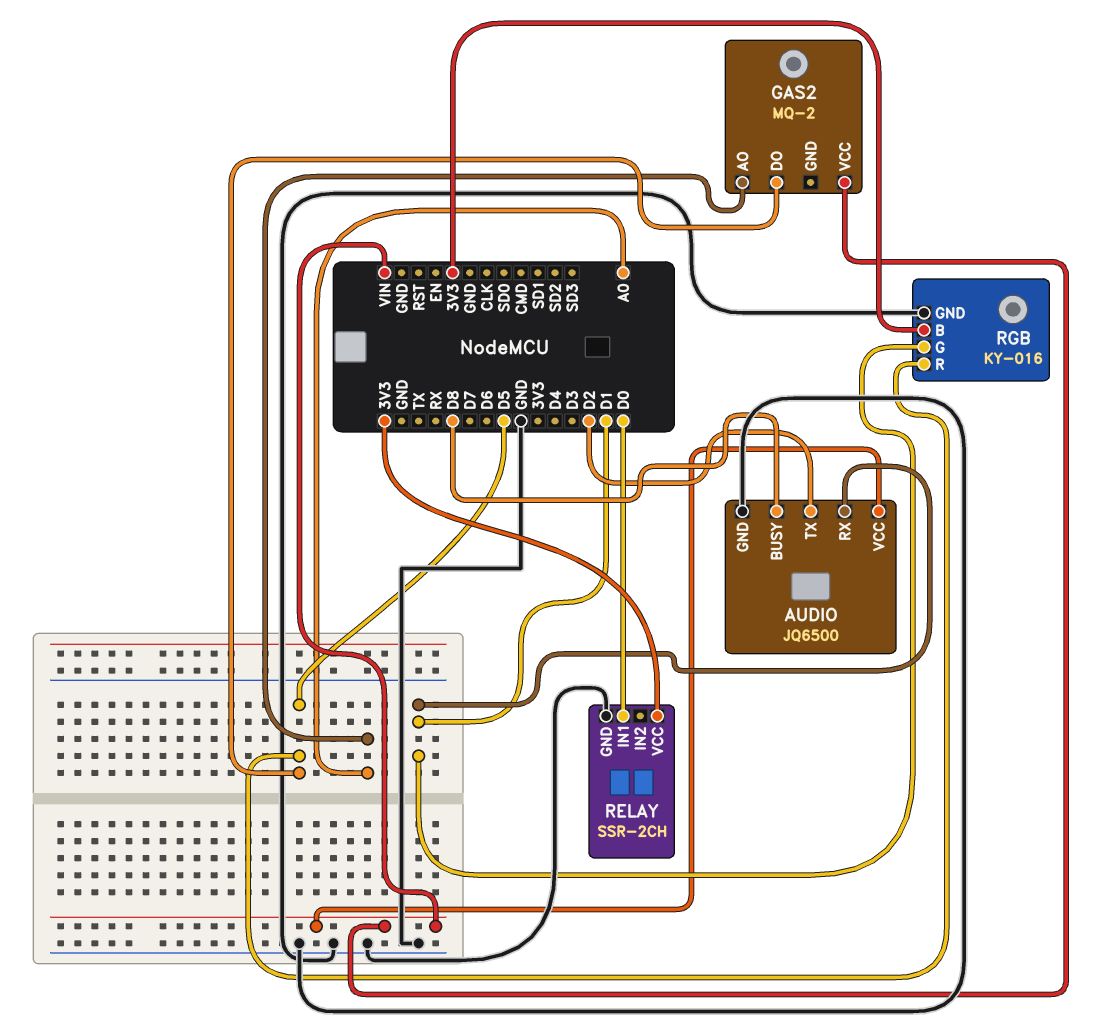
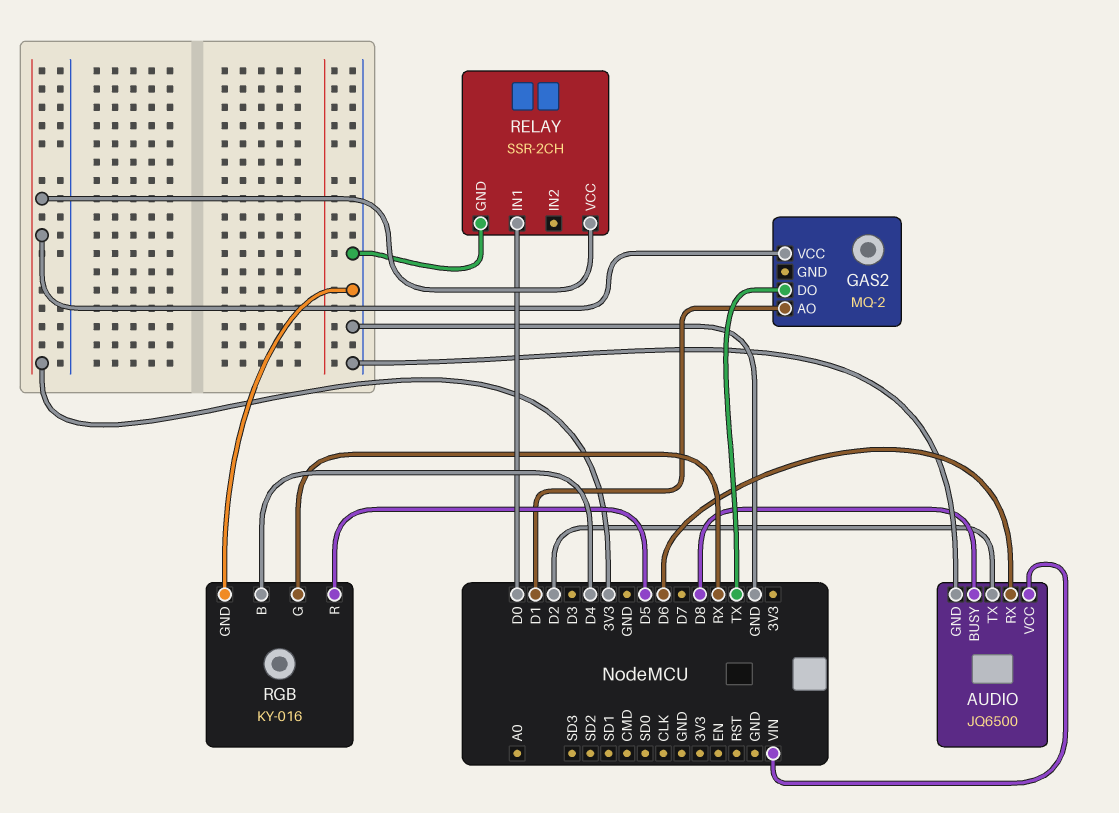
AUDIO pin RX: D1 -> D6
GAS2 pin AO: A0 -> D1
GAS2 pin DO: D5 -> TX
GAS2 pin VCC: VIN -> 3V3
RGB pin B: 3V3 -> D4
RGB pin G: D1 -> RX

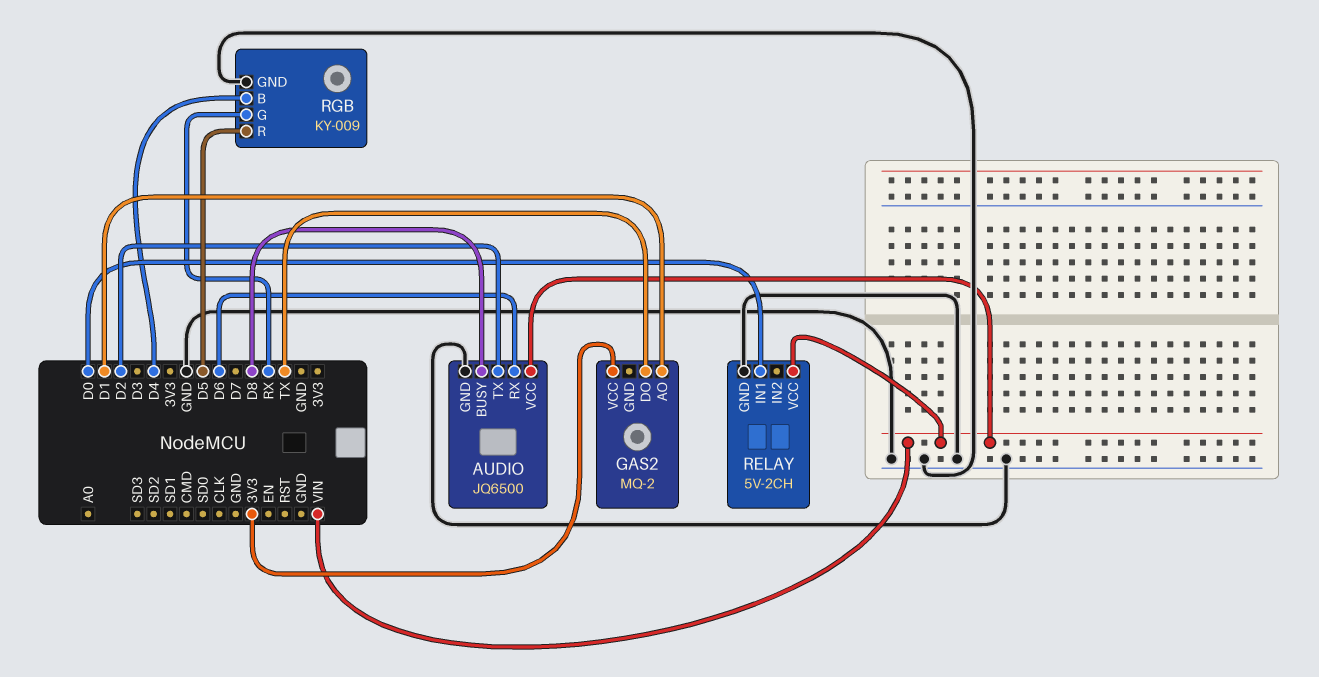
RELAY: SSR-2CH -> 5V-2CH
RELAY pin VCC: 3V3 -> VIN
RGB: KY-016 -> KY-009

